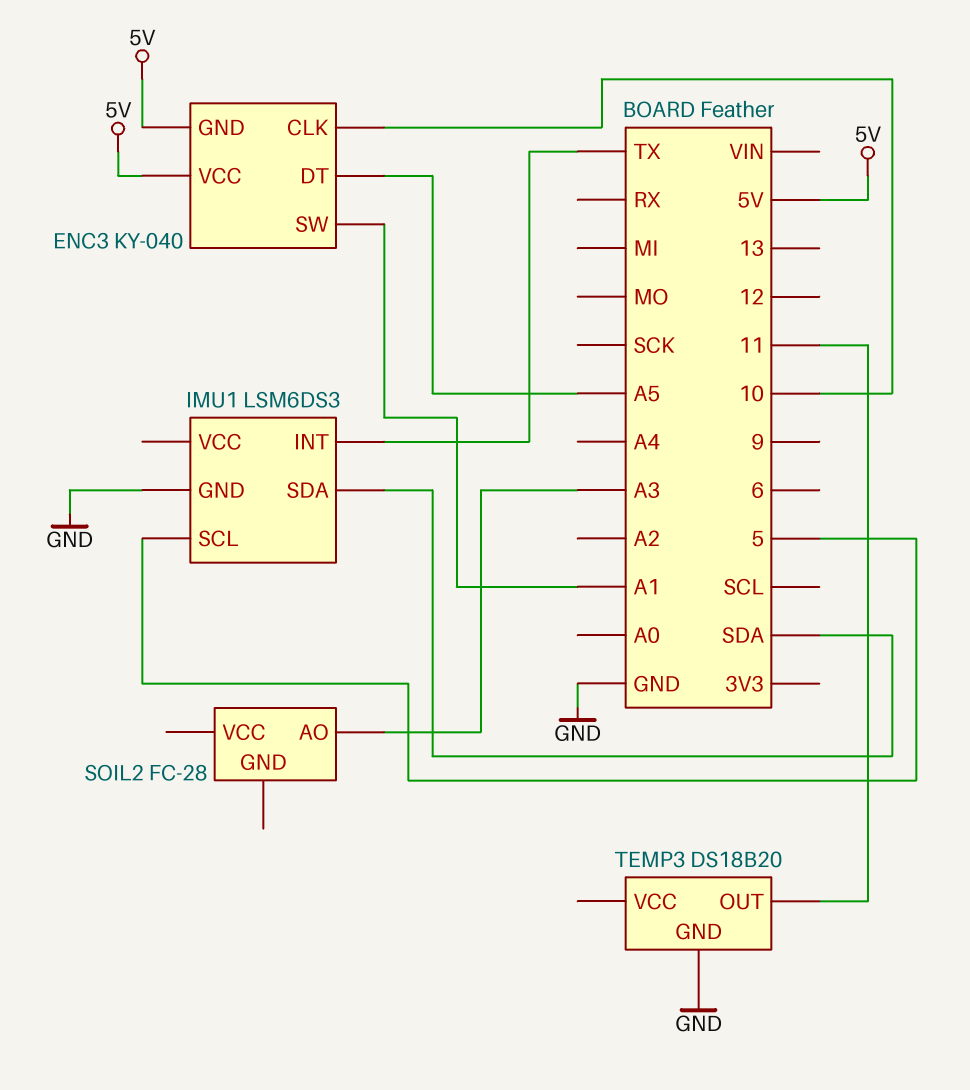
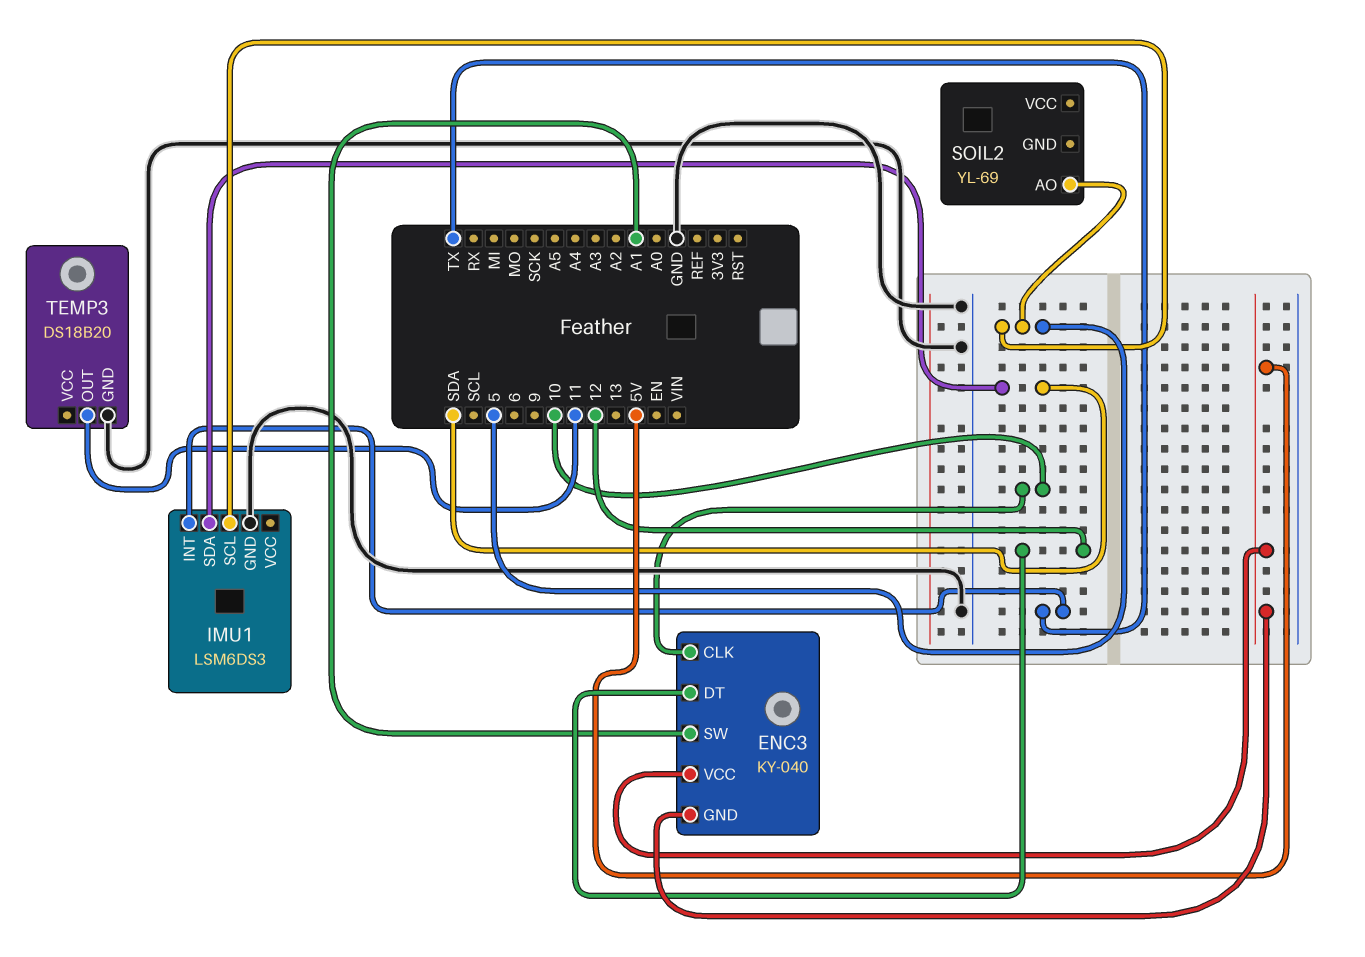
ENC3 pin DT: A5 -> 12
SOIL2: FC-28 -> YL-69
SOIL2 pin AO: A3 -> 5

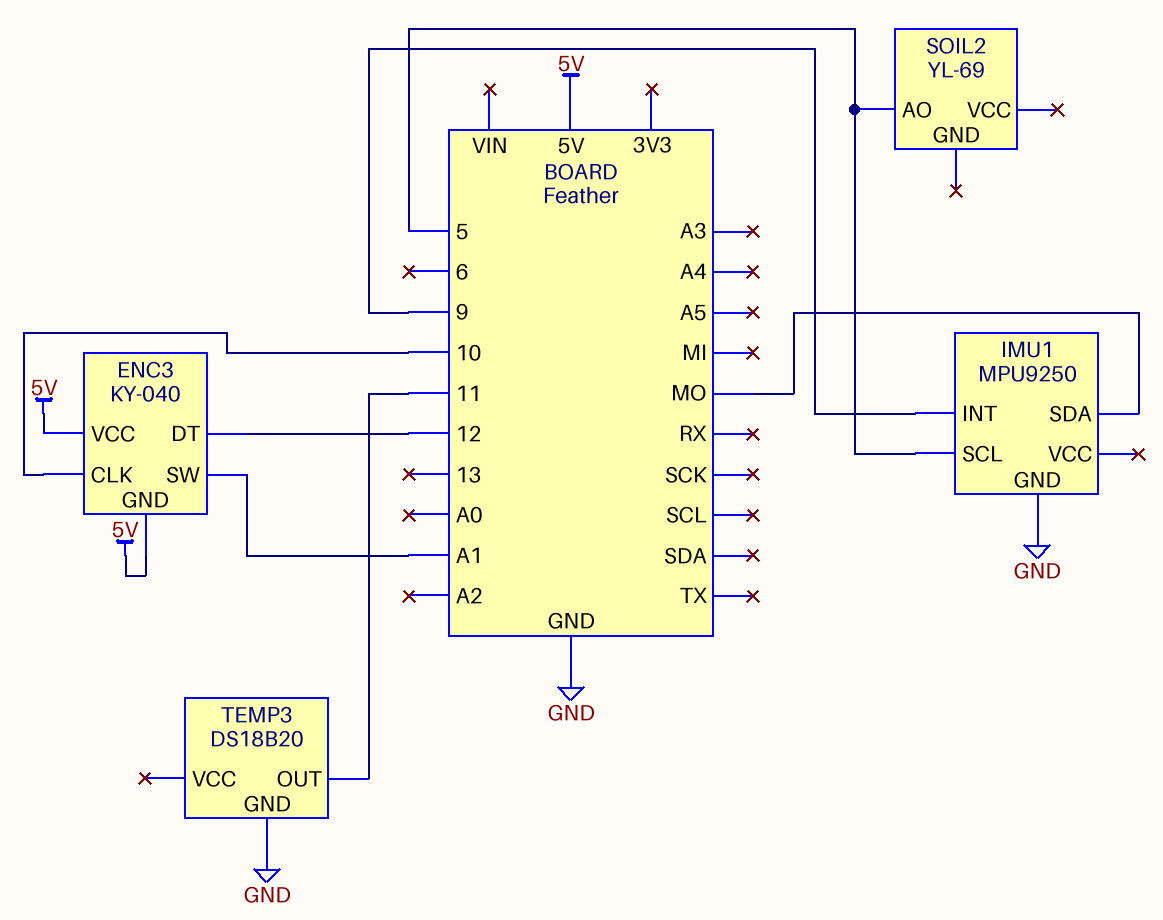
IMU1: LSM6DS3 -> MPU9250
IMU1 pin INT: TX -> 9
IMU1 pin SDA: SDA -> MO

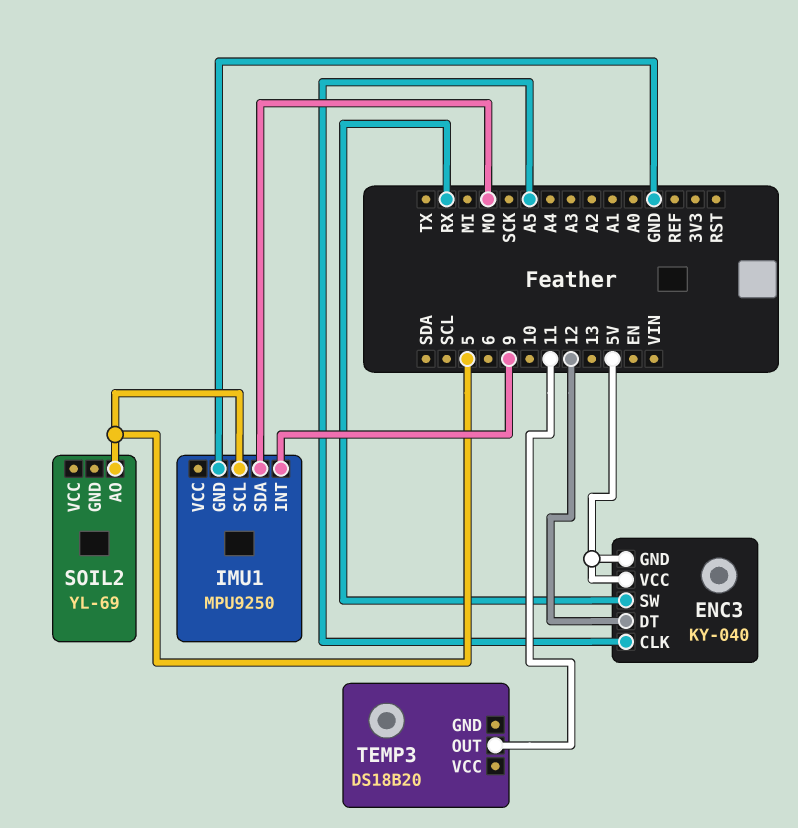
ENC3 pin CLK: 10 -> A5
ENC3 pin SW: A1 -> RX
TEMP3 pin GND: GND -> none

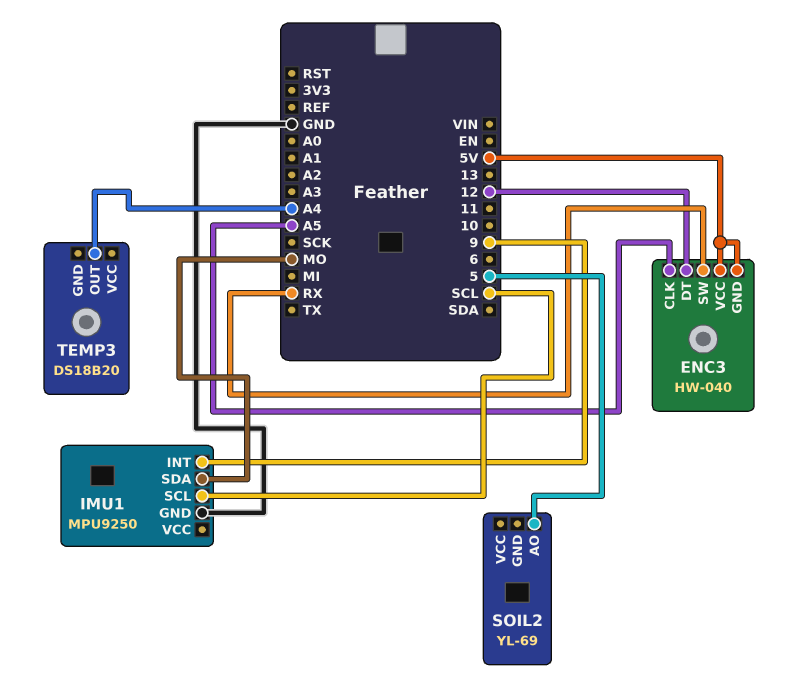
ENC3: KY-040 -> HW-040
IMU1 pin SCL: 5 -> SCL
TEMP3 pin OUT: 11 -> A4

